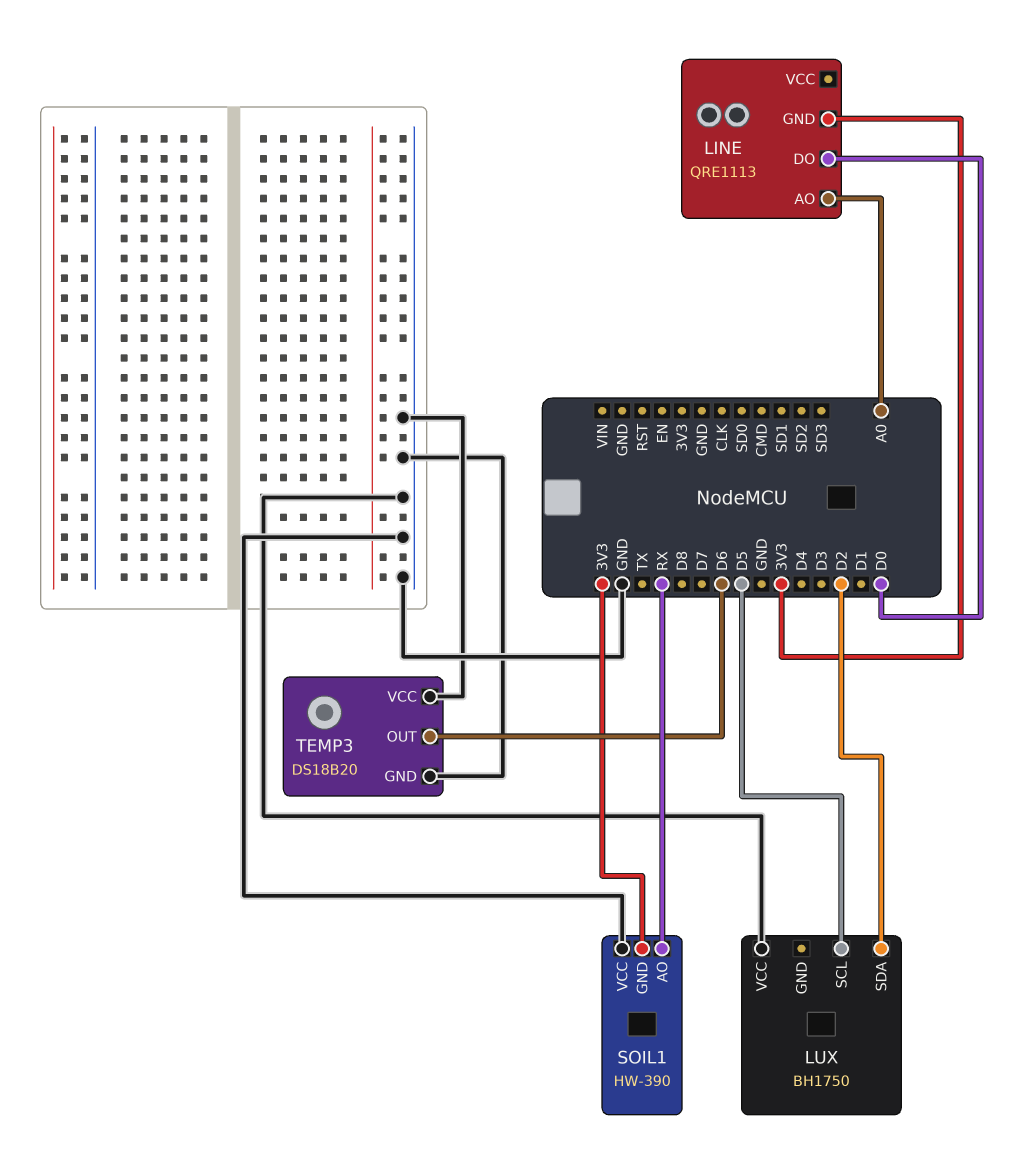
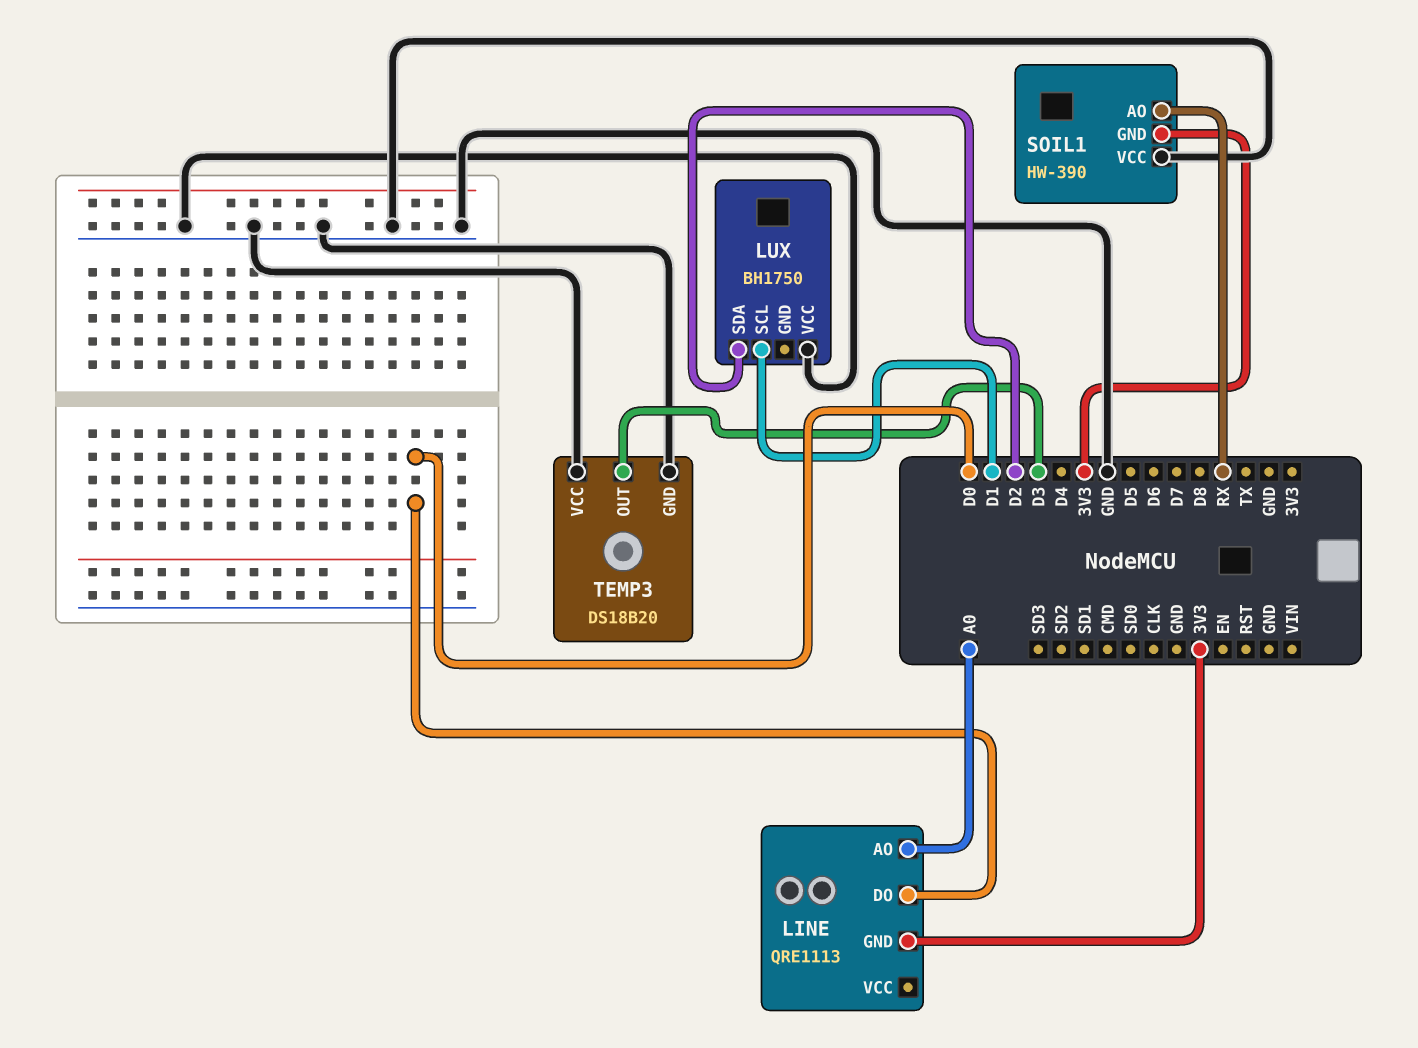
LUX pin SCL: D5 -> D1
TEMP3 pin OUT: D6 -> D3

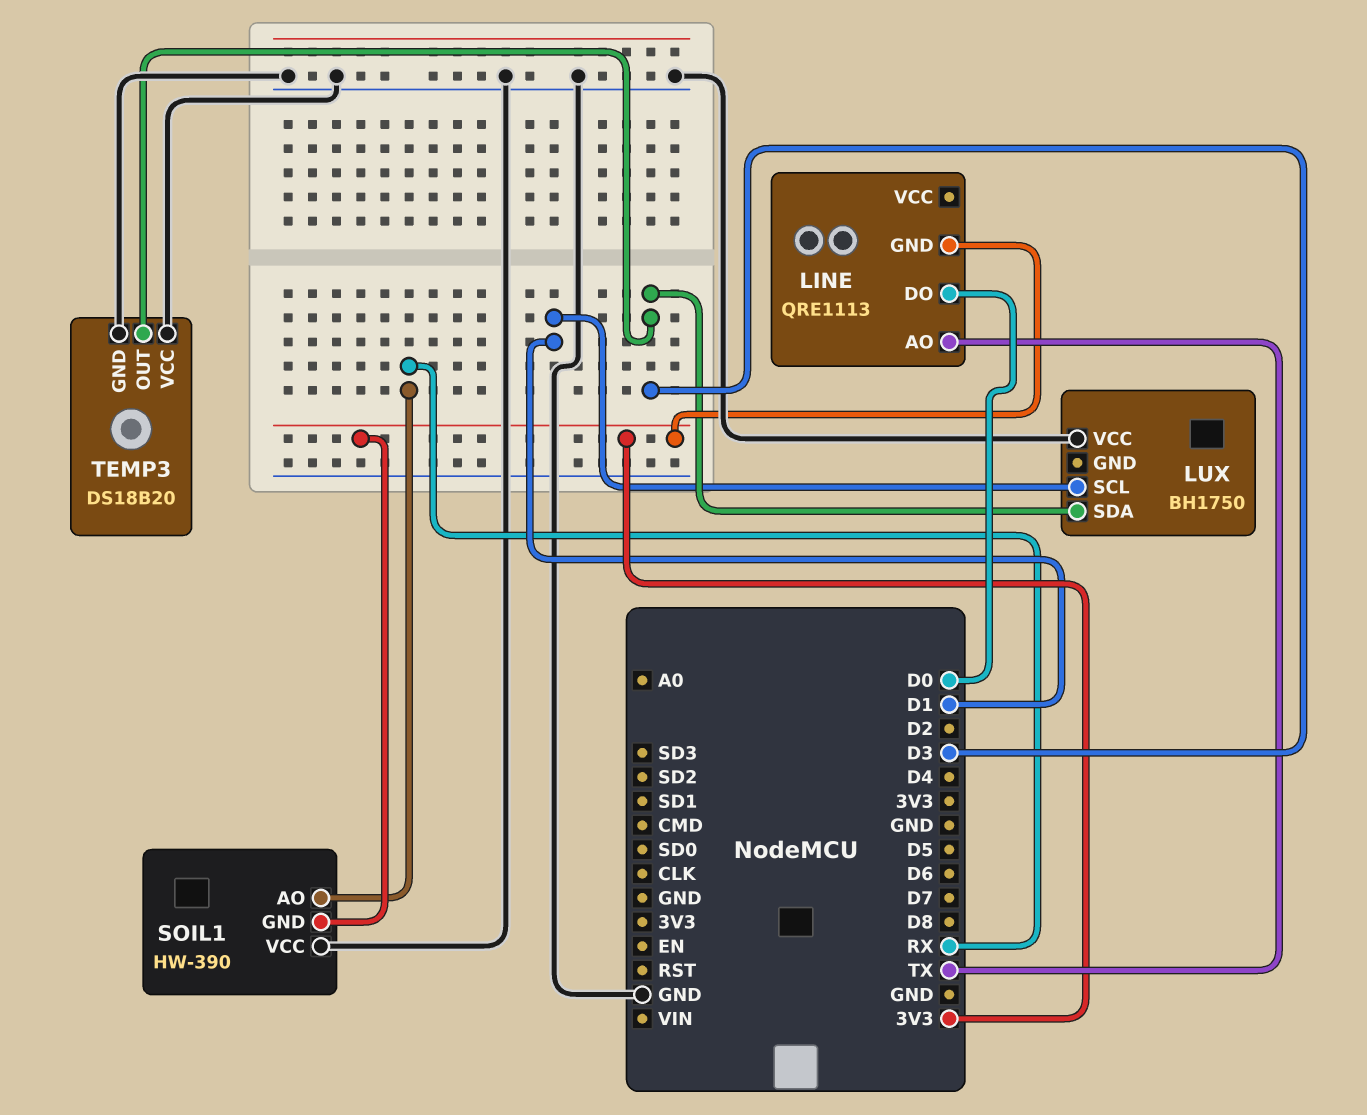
LINE pin AO: A0 -> TX
LUX pin SDA: D2 -> D3

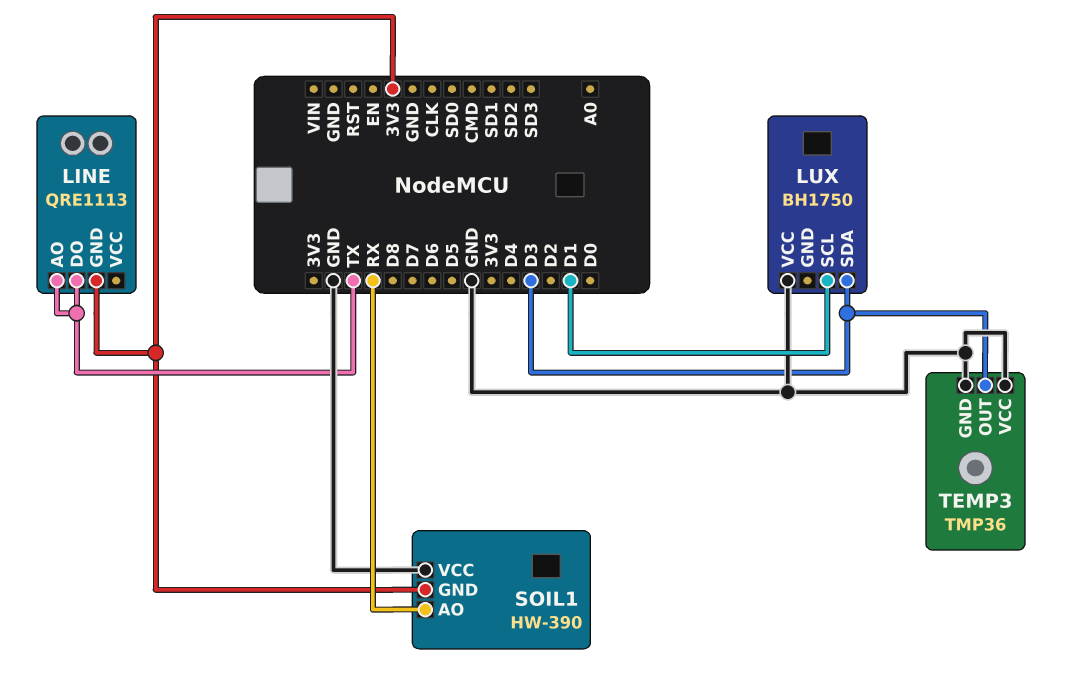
LINE pin DO: D0 -> TX
TEMP3: DS18B20 -> TMP36

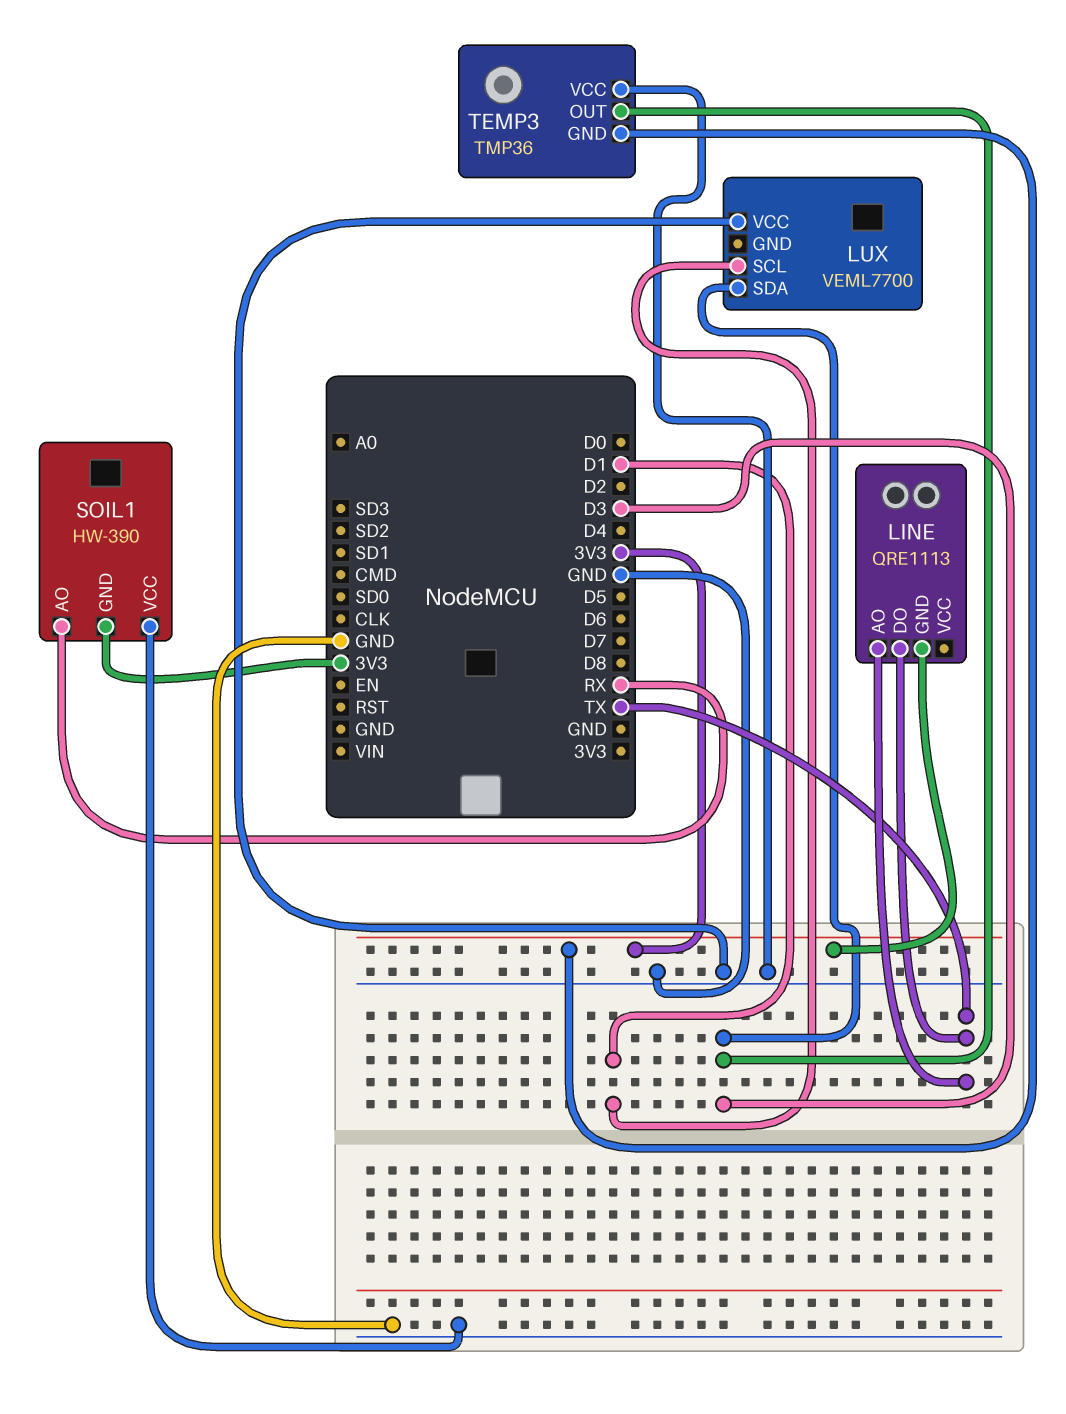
LUX: BH1750 -> VEML7700
TEMP3 pin GND: GND -> 3V3

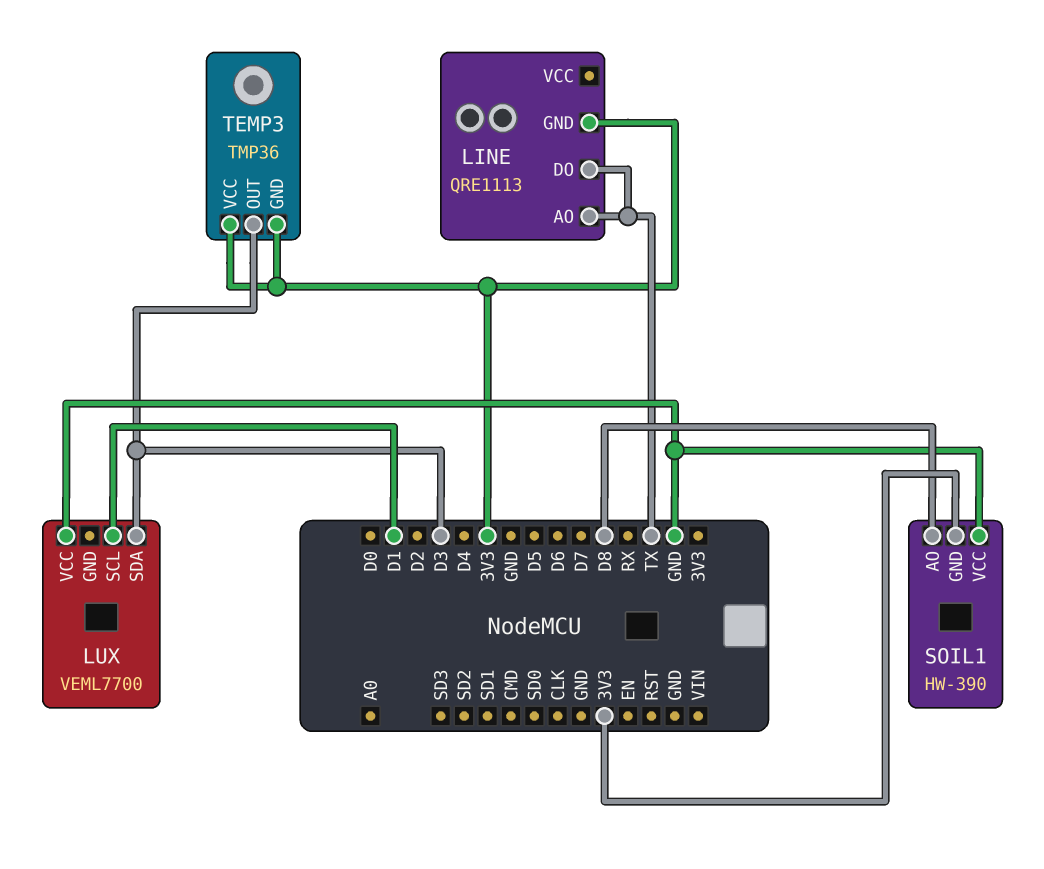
SOIL1 pin AO: RX -> D8
TEMP3 pin VCC: GND -> 3V3

